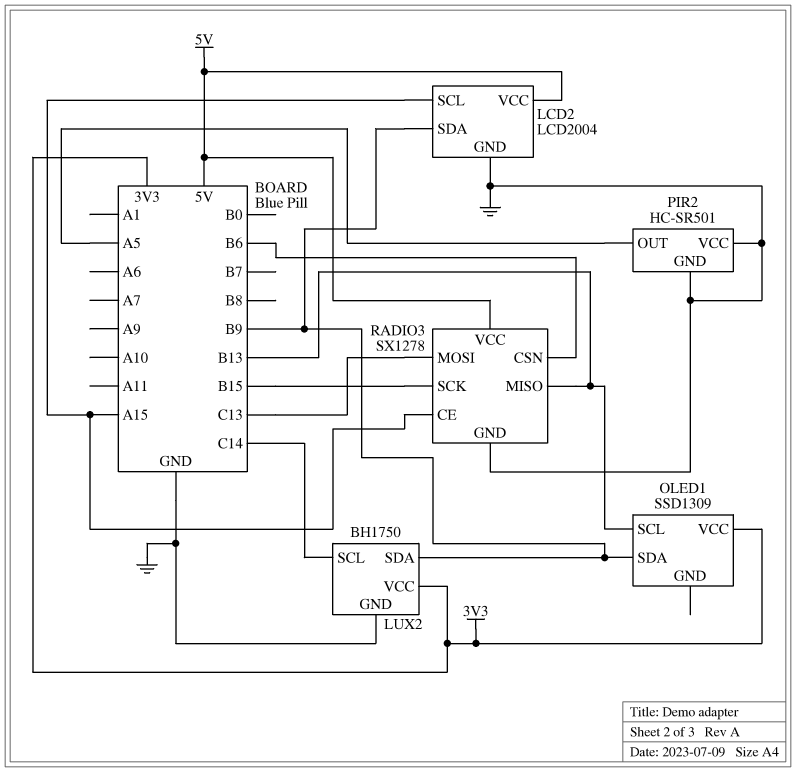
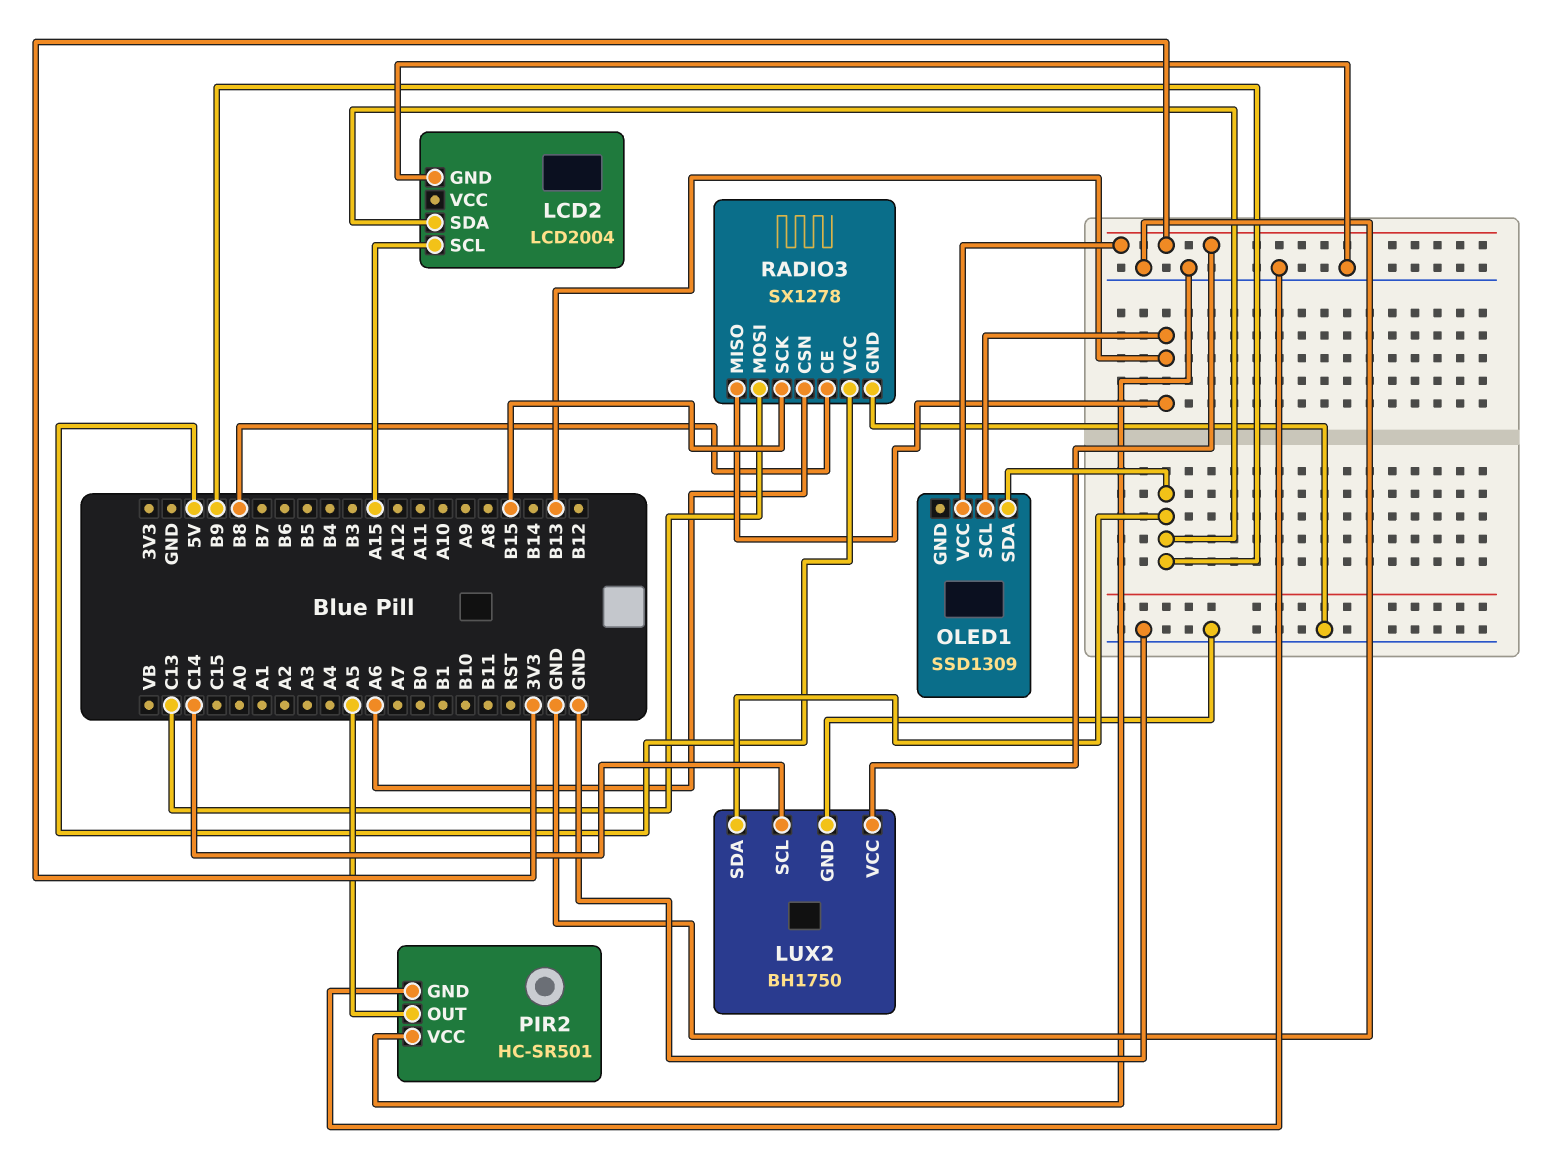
LCD2 pin VCC: 5V -> none
RADIO3 pin CE: A15 -> B8
RADIO3 pin CSN: B6 -> A6

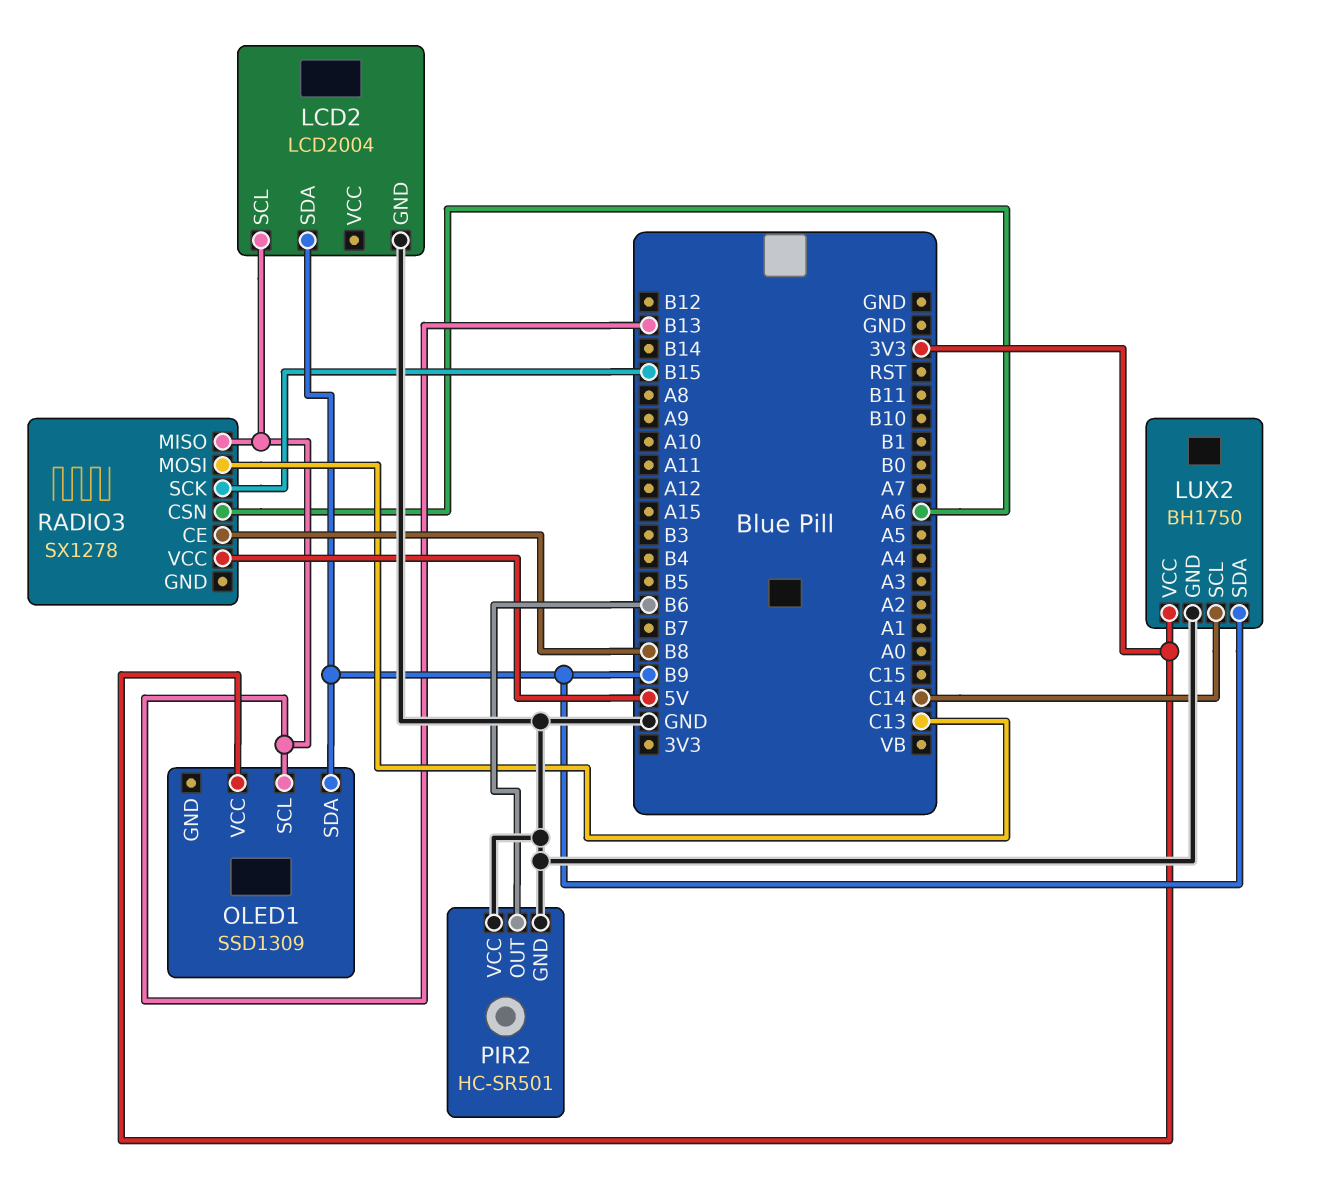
LCD2 pin SCL: A15 -> B13
PIR2 pin OUT: A5 -> B6
RADIO3 pin GND: GND -> none

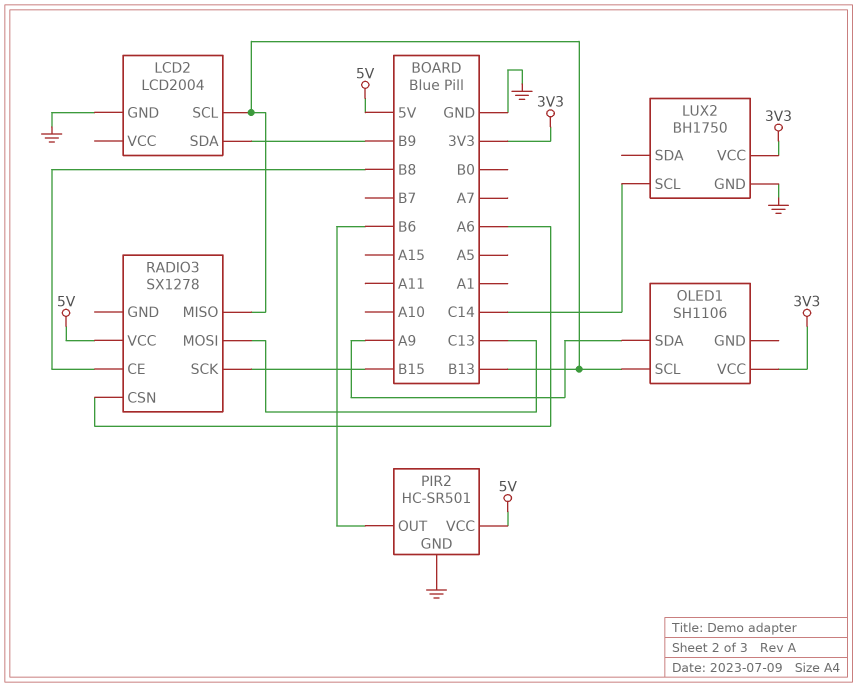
LUX2 pin SDA: B9 -> none
OLED1: SSD1309 -> SH1106
OLED1 pin SDA: B9 -> A9
PIR2 pin VCC: GND -> 5V

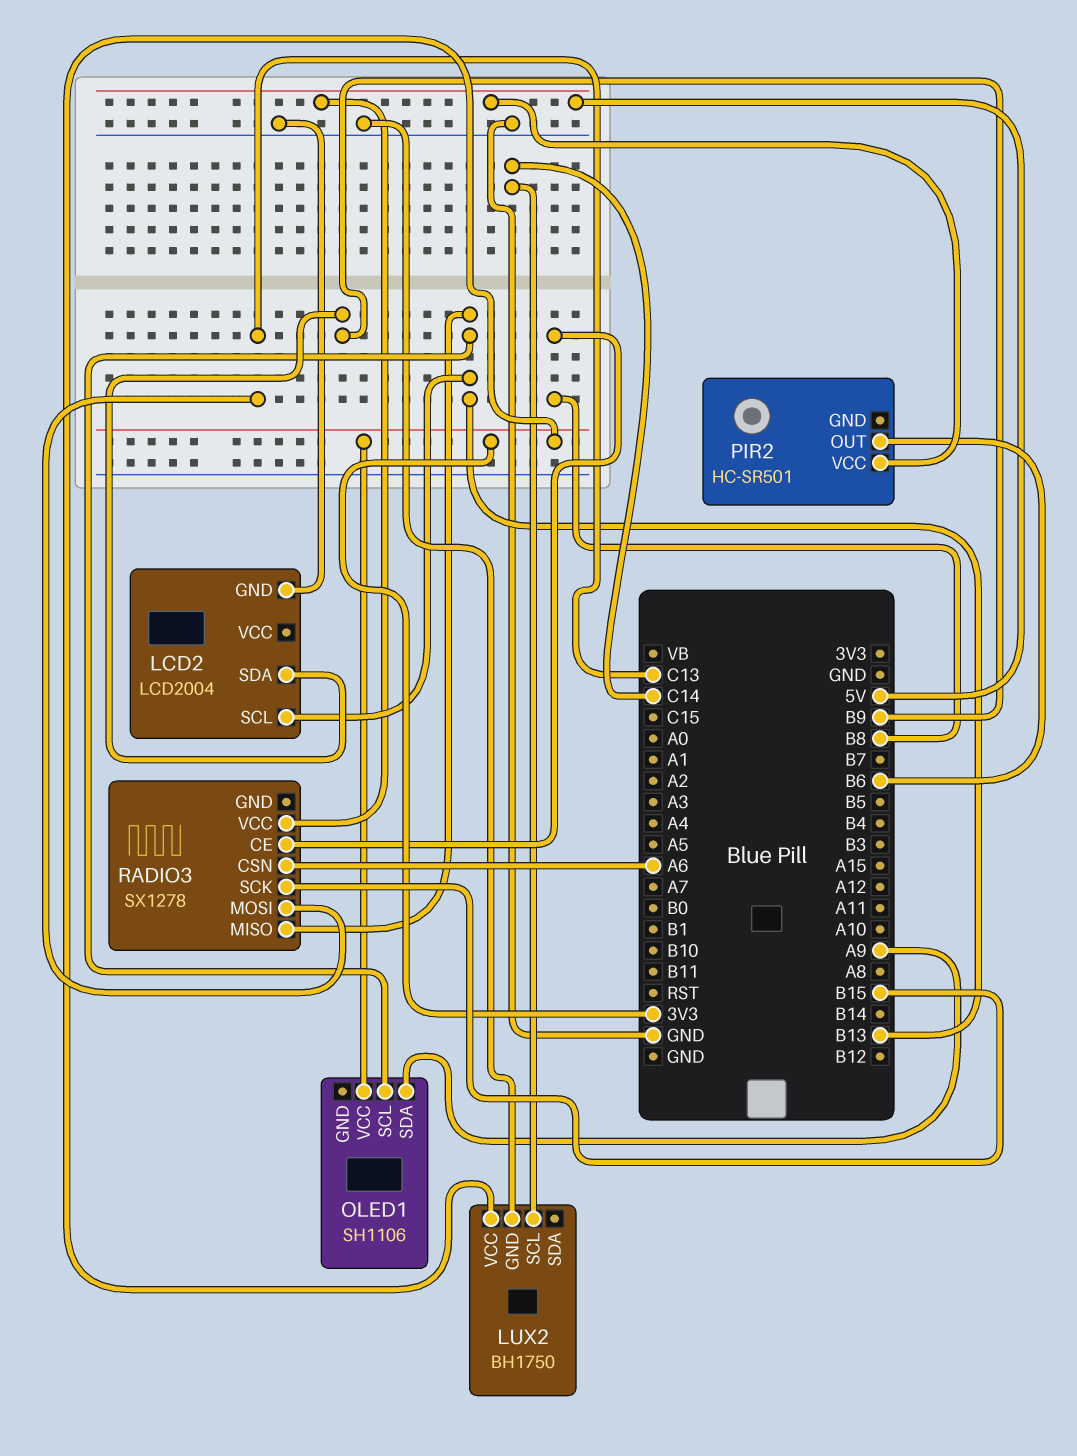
PIR2 pin GND: GND -> none

